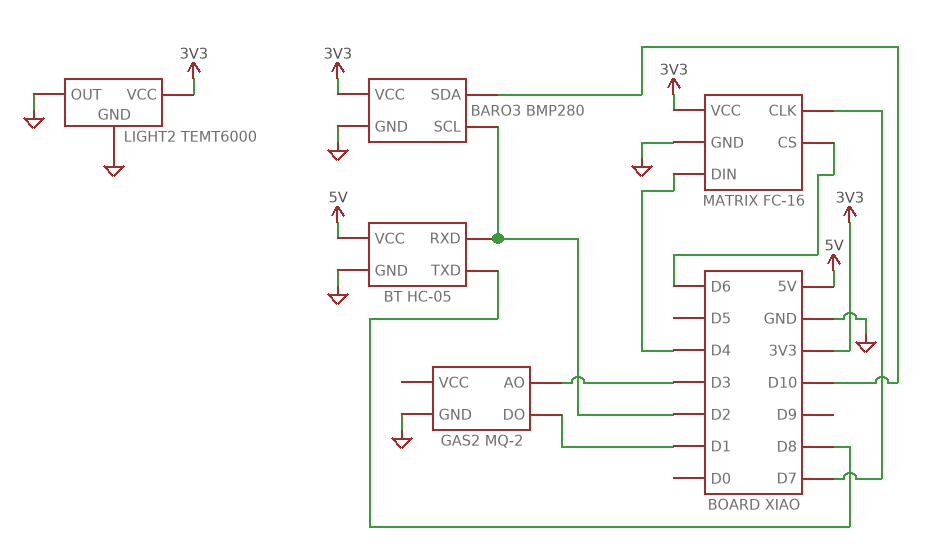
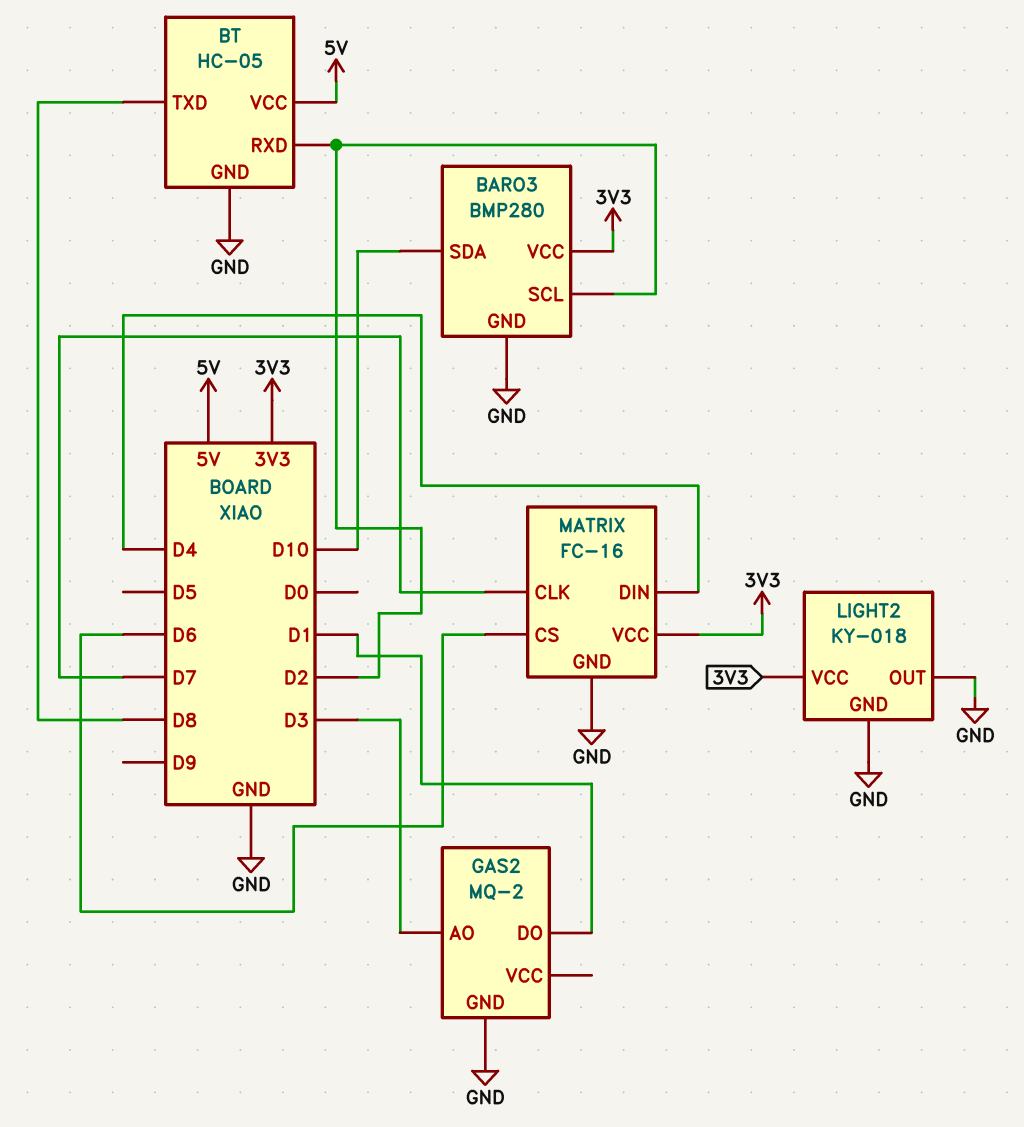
LIGHT2: TEMT6000 -> KY-018

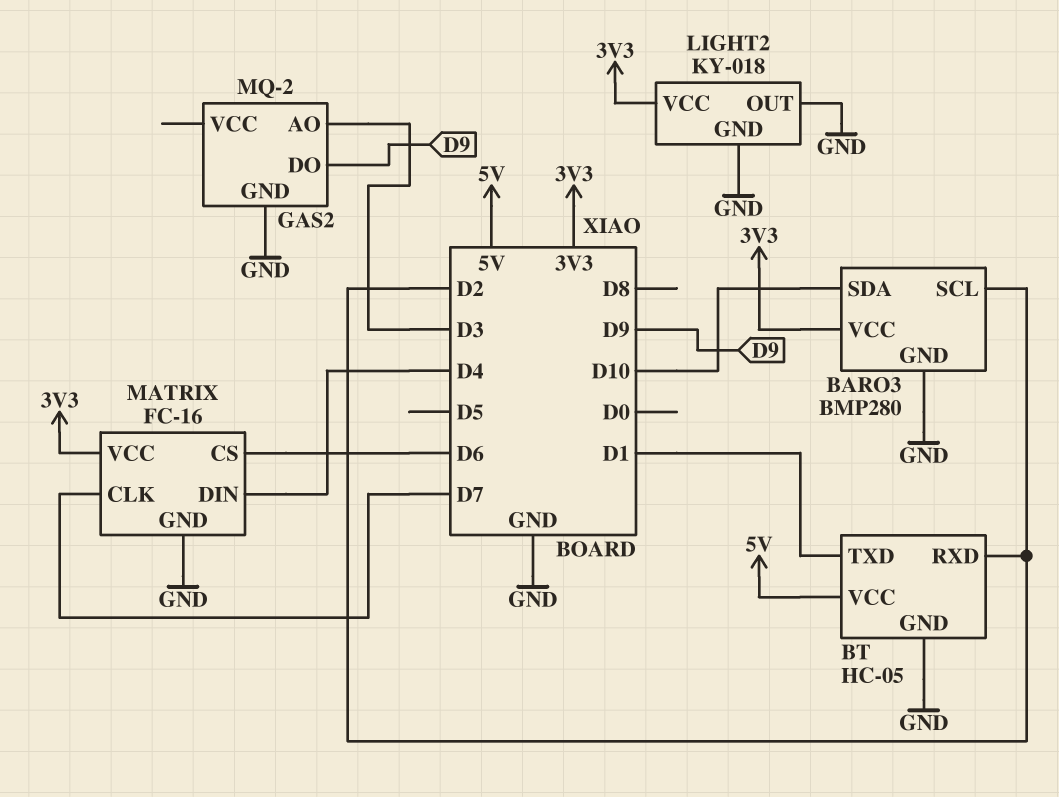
BT pin TXD: D8 -> D1
GAS2 pin DO: D1 -> D9

